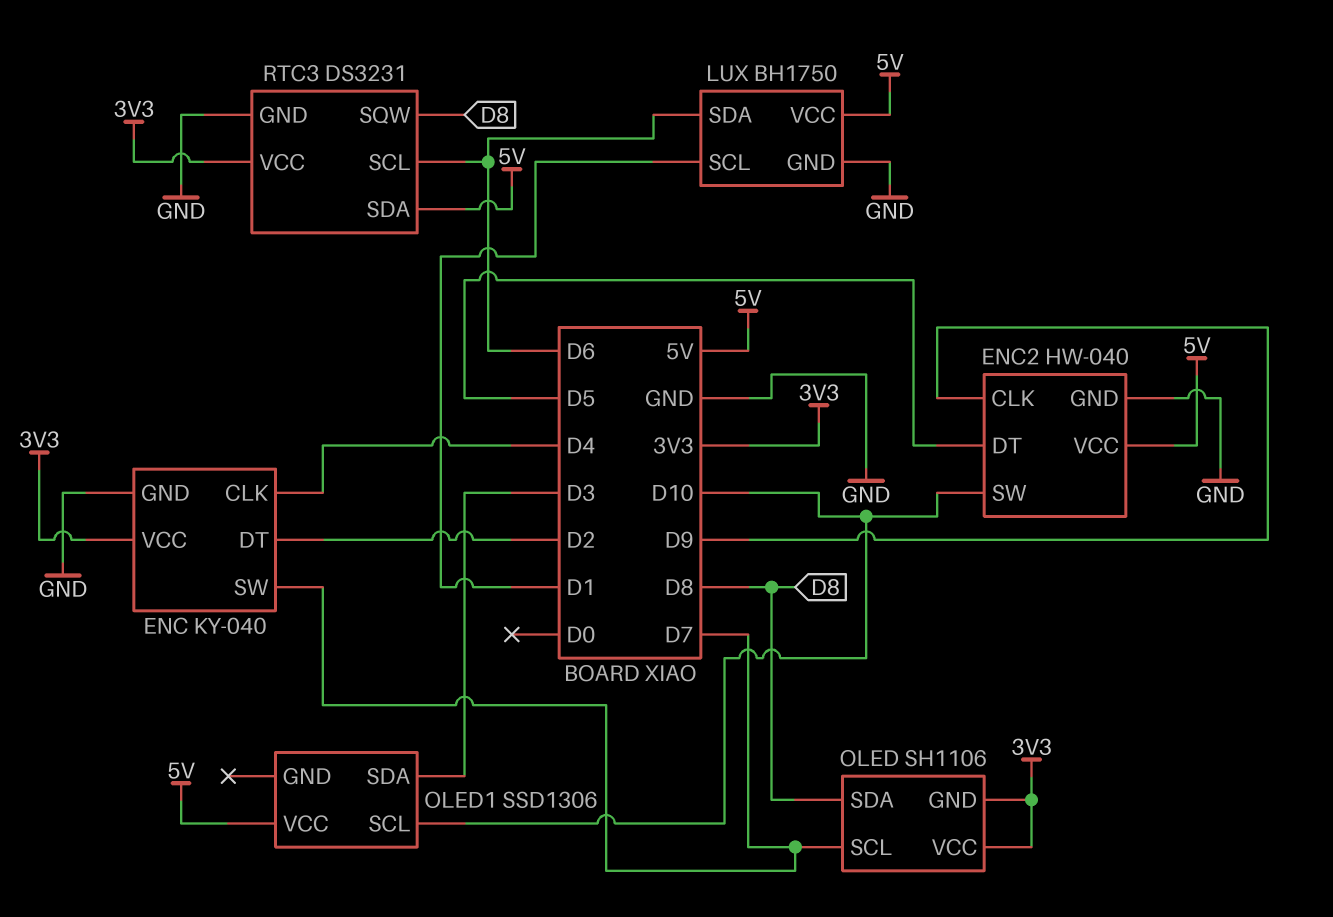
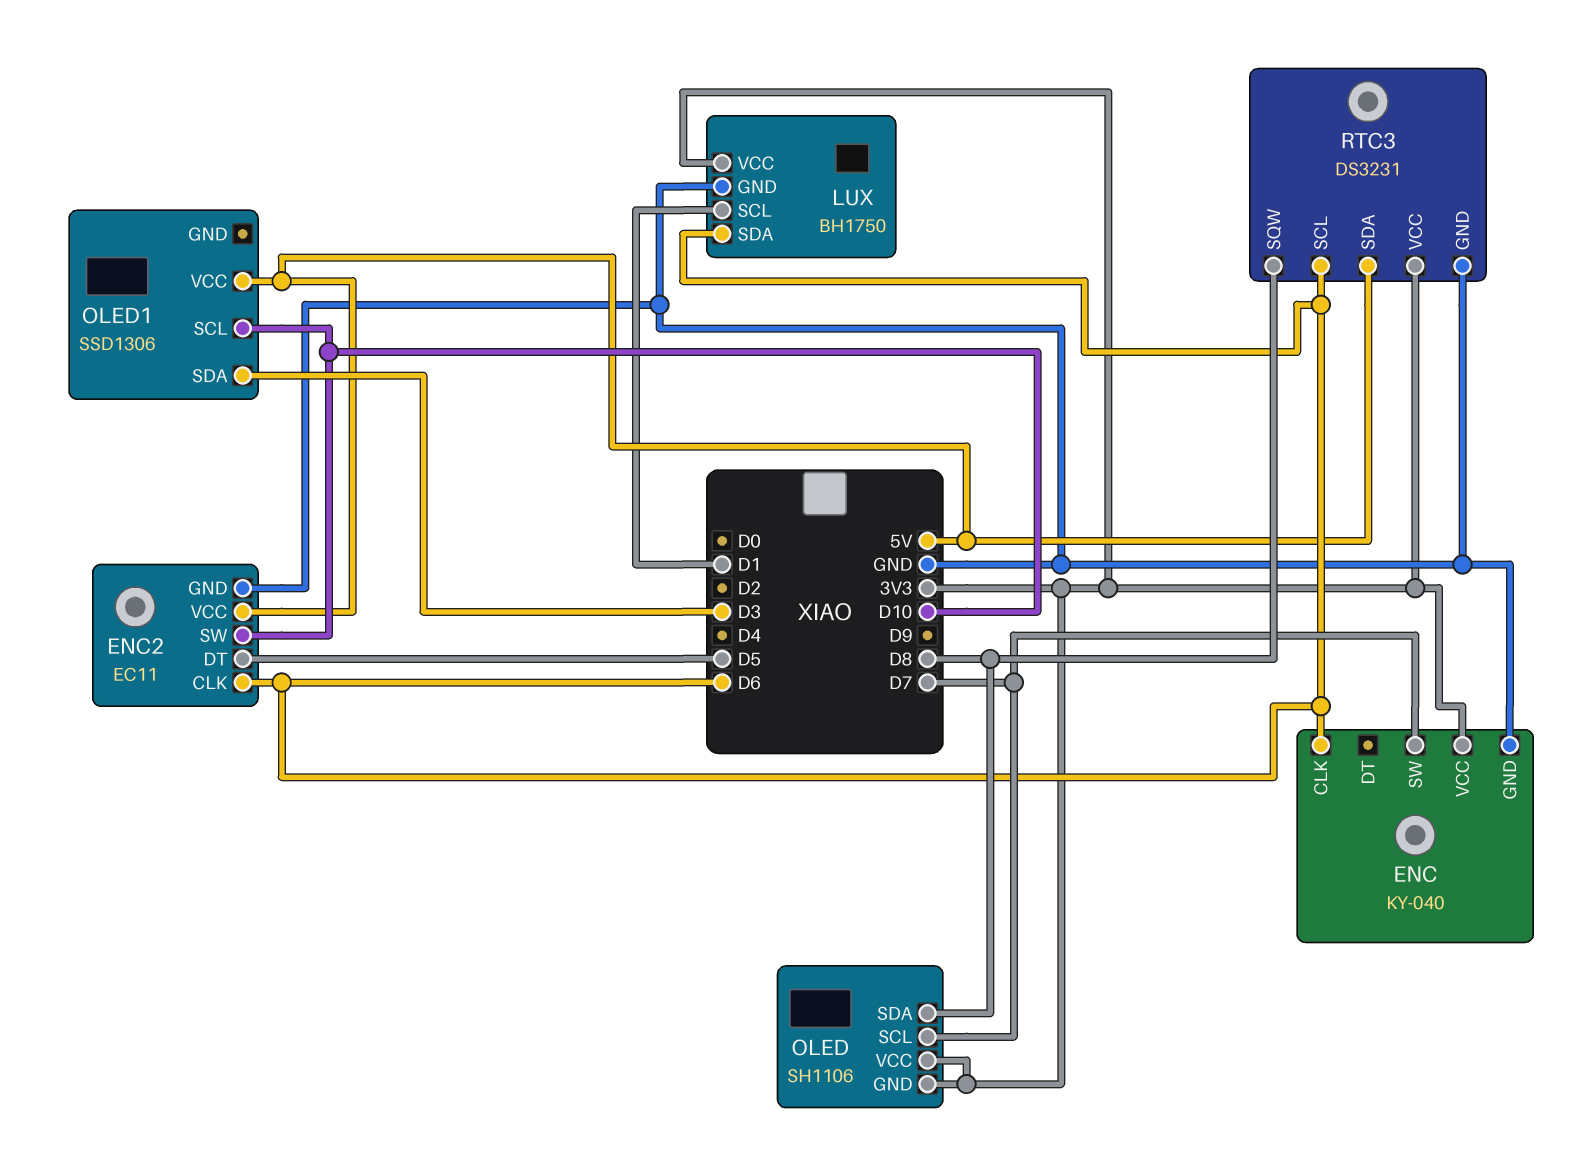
ENC pin CLK: D4 -> D6
ENC pin DT: D2 -> none
ENC2: HW-040 -> EC11
ENC2 pin CLK: D9 -> D6
LUX pin VCC: 5V -> 3V3

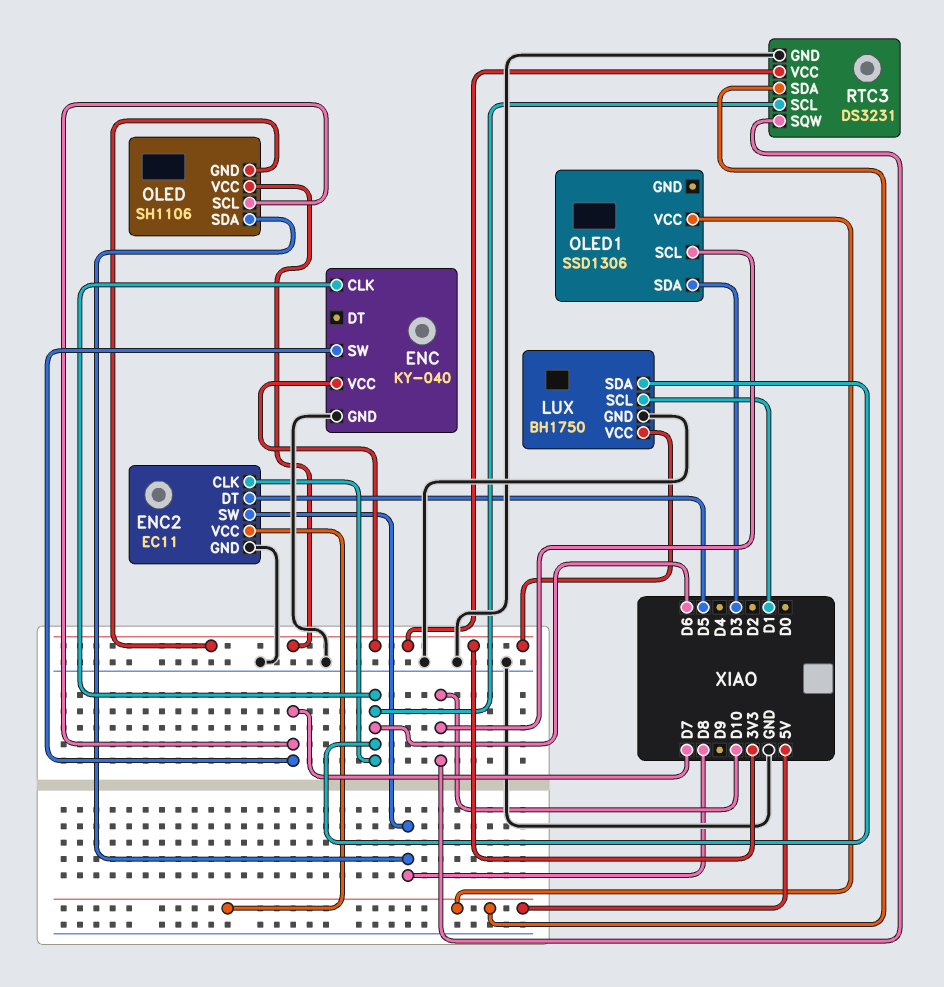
ENC2 pin SW: D10 -> D8
RTC3 pin SQW: D8 -> D10

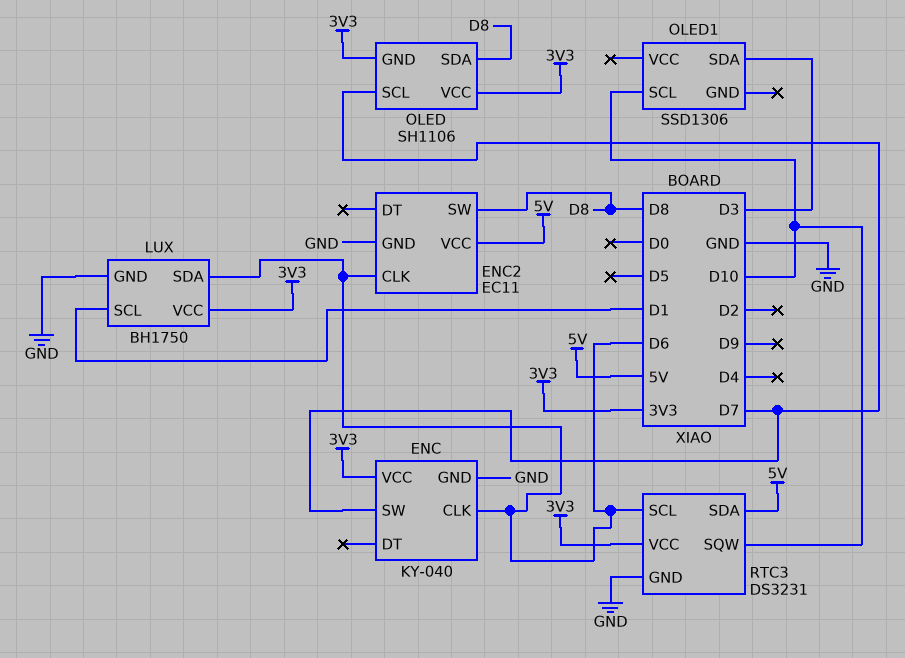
ENC2 pin DT: D5 -> none
OLED1 pin VCC: 5V -> none

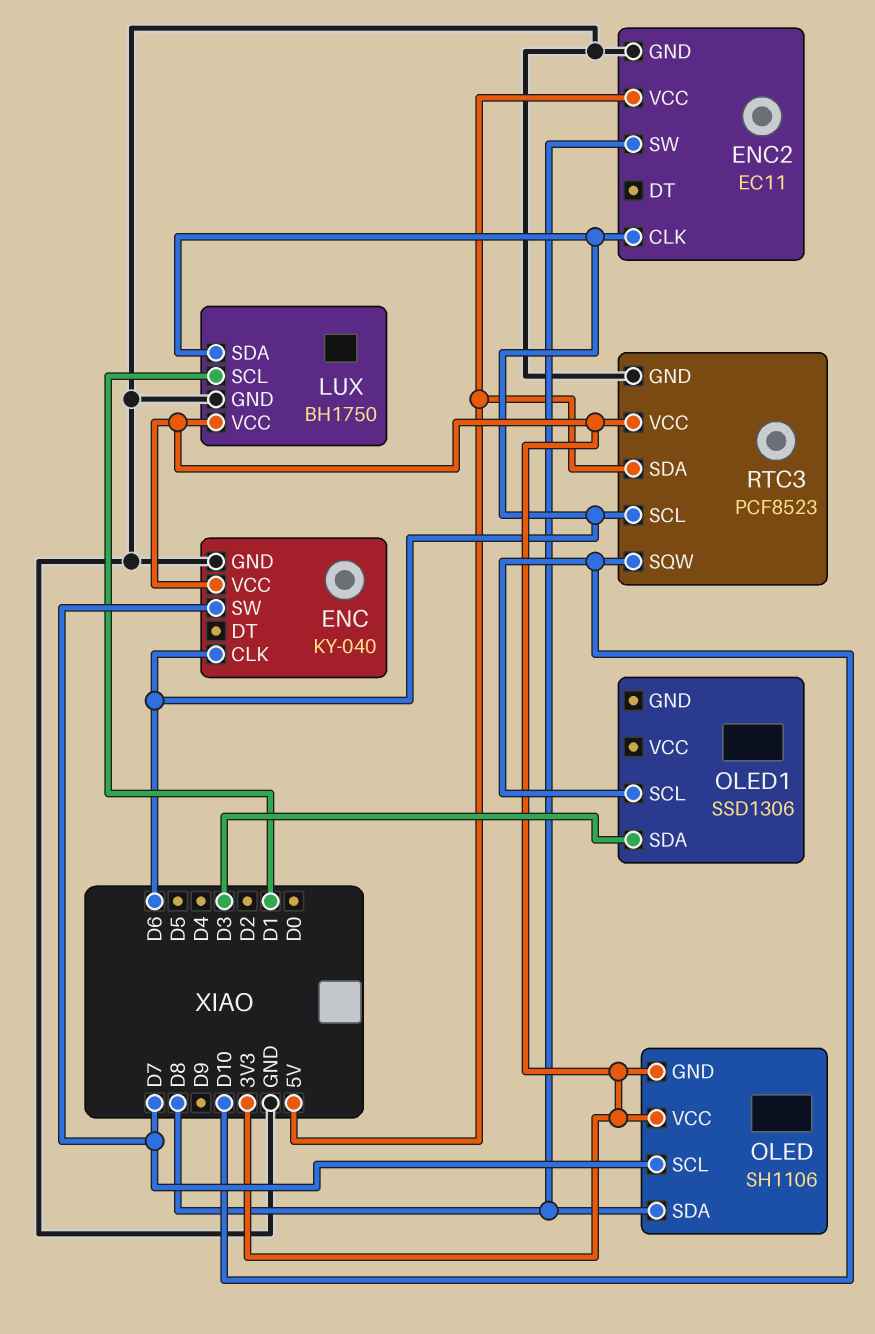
RTC3: DS3231 -> PCF8523

